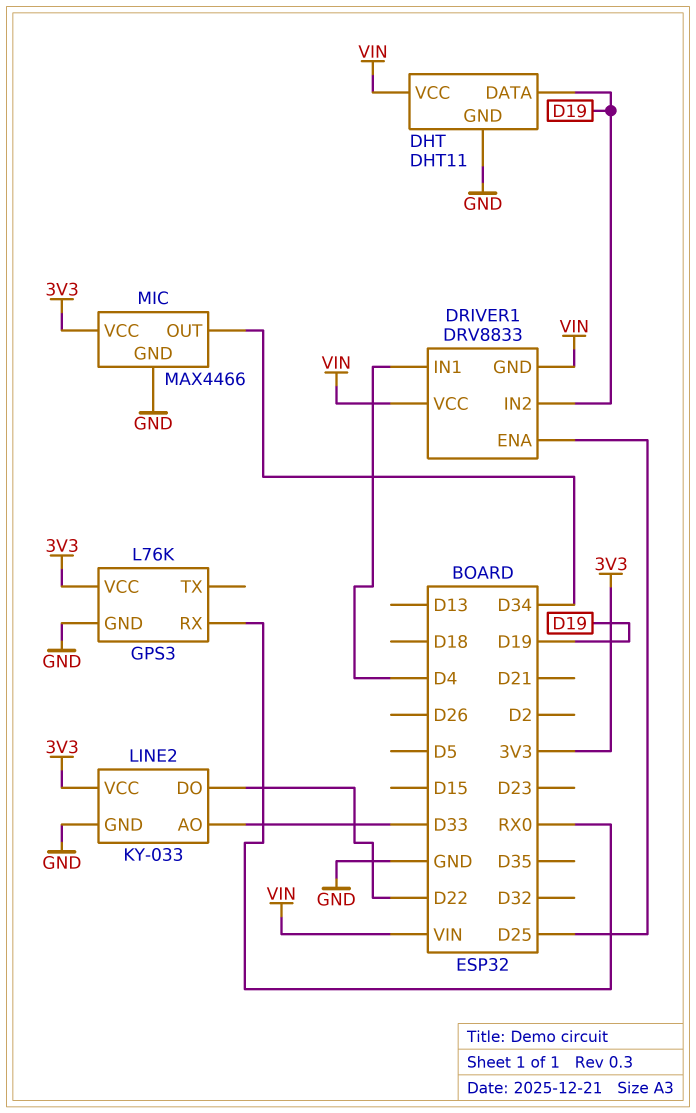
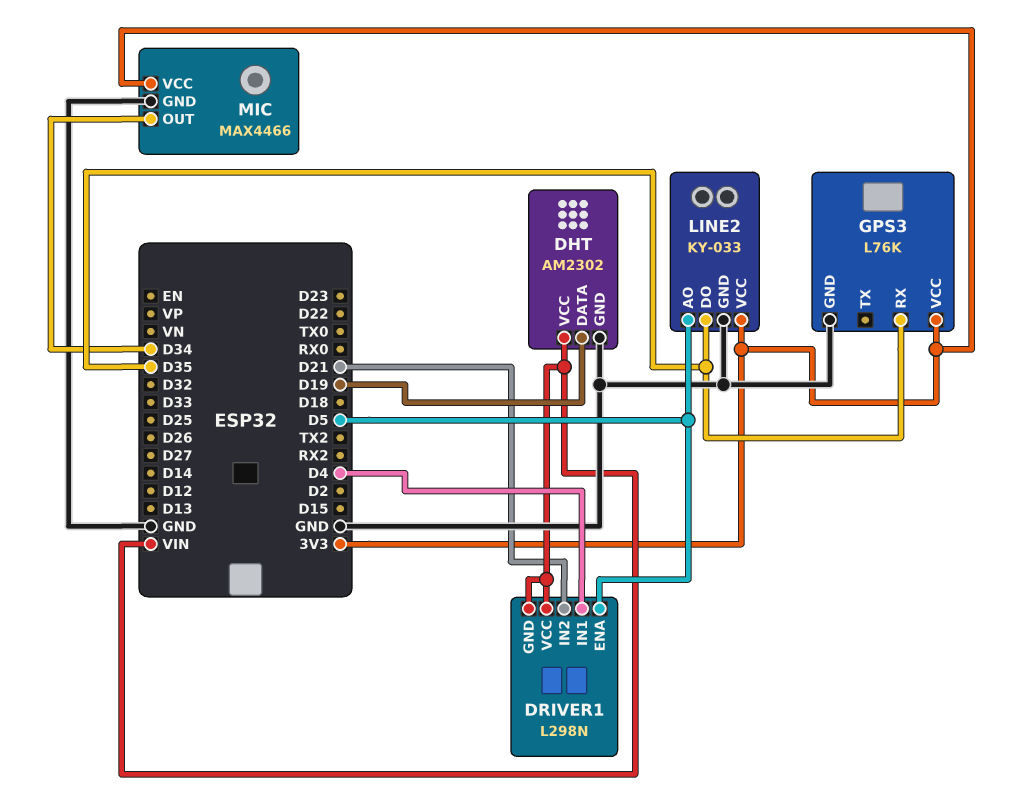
DHT: DHT11 -> AM2302
DRIVER1: DRV8833 -> L298N
DRIVER1 pin ENA: D25 -> D5
DRIVER1 pin IN2: D19 -> D21
GPS3 pin RX: RX0 -> D35
LINE2 pin AO: D33 -> D5
LINE2 pin DO: D22 -> D35

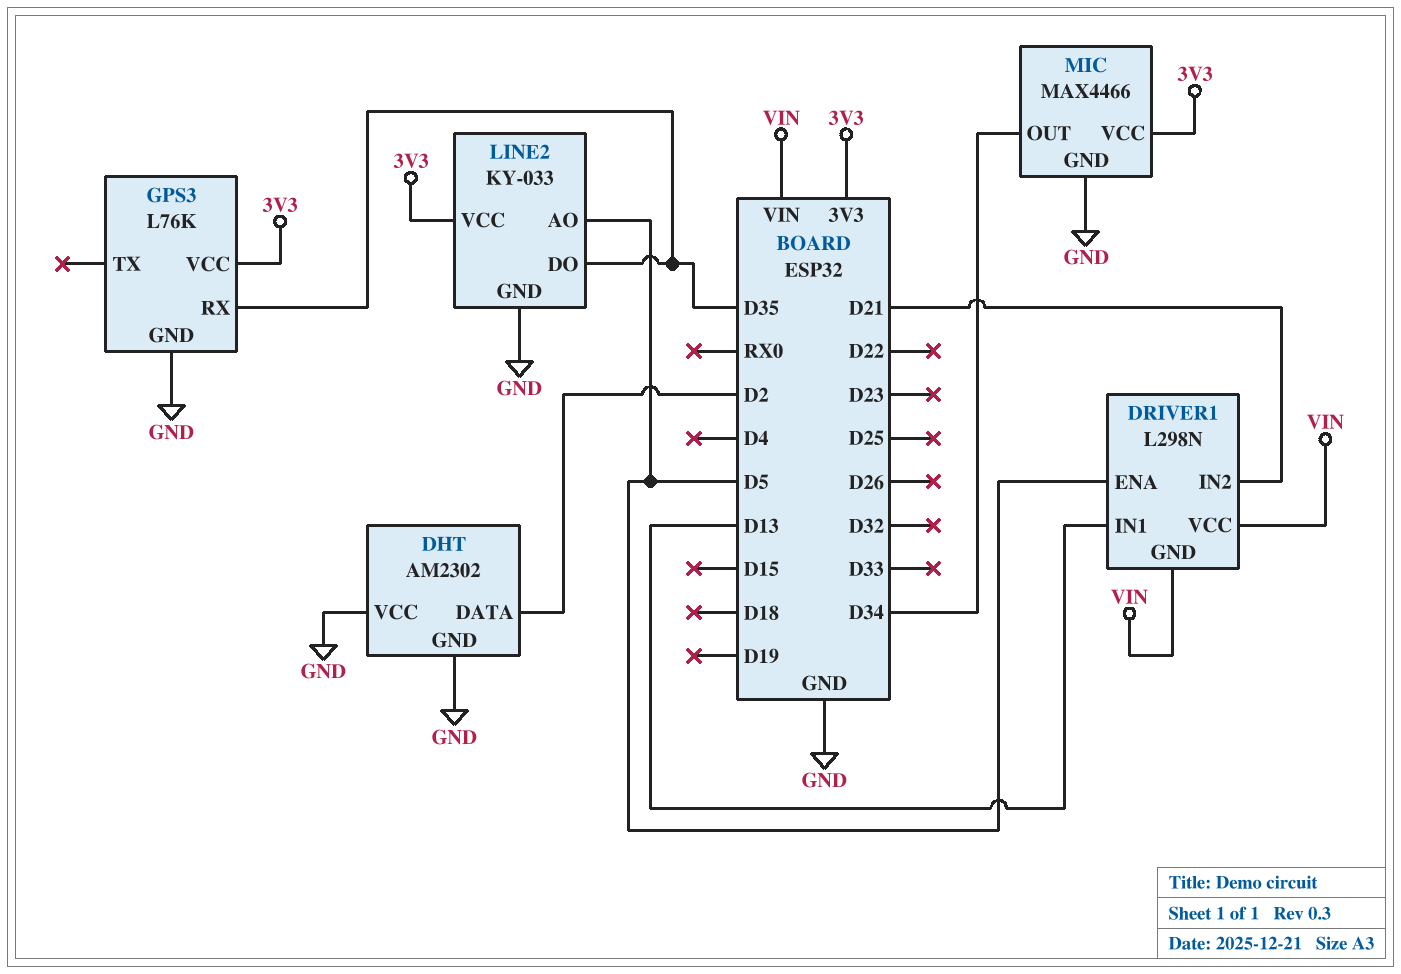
DHT pin DATA: D19 -> D2
DHT pin VCC: VIN -> GND
DRIVER1 pin IN1: D4 -> D13

